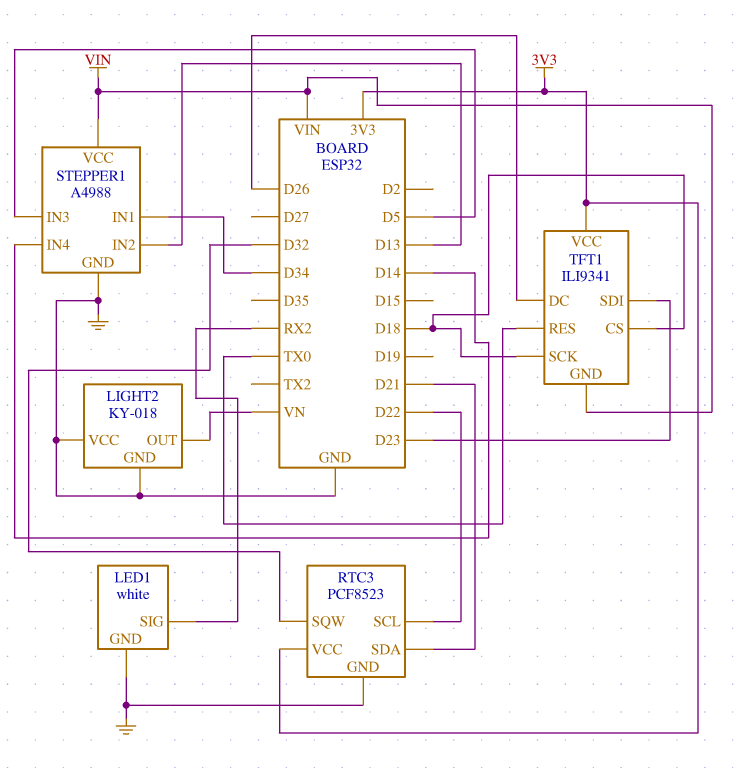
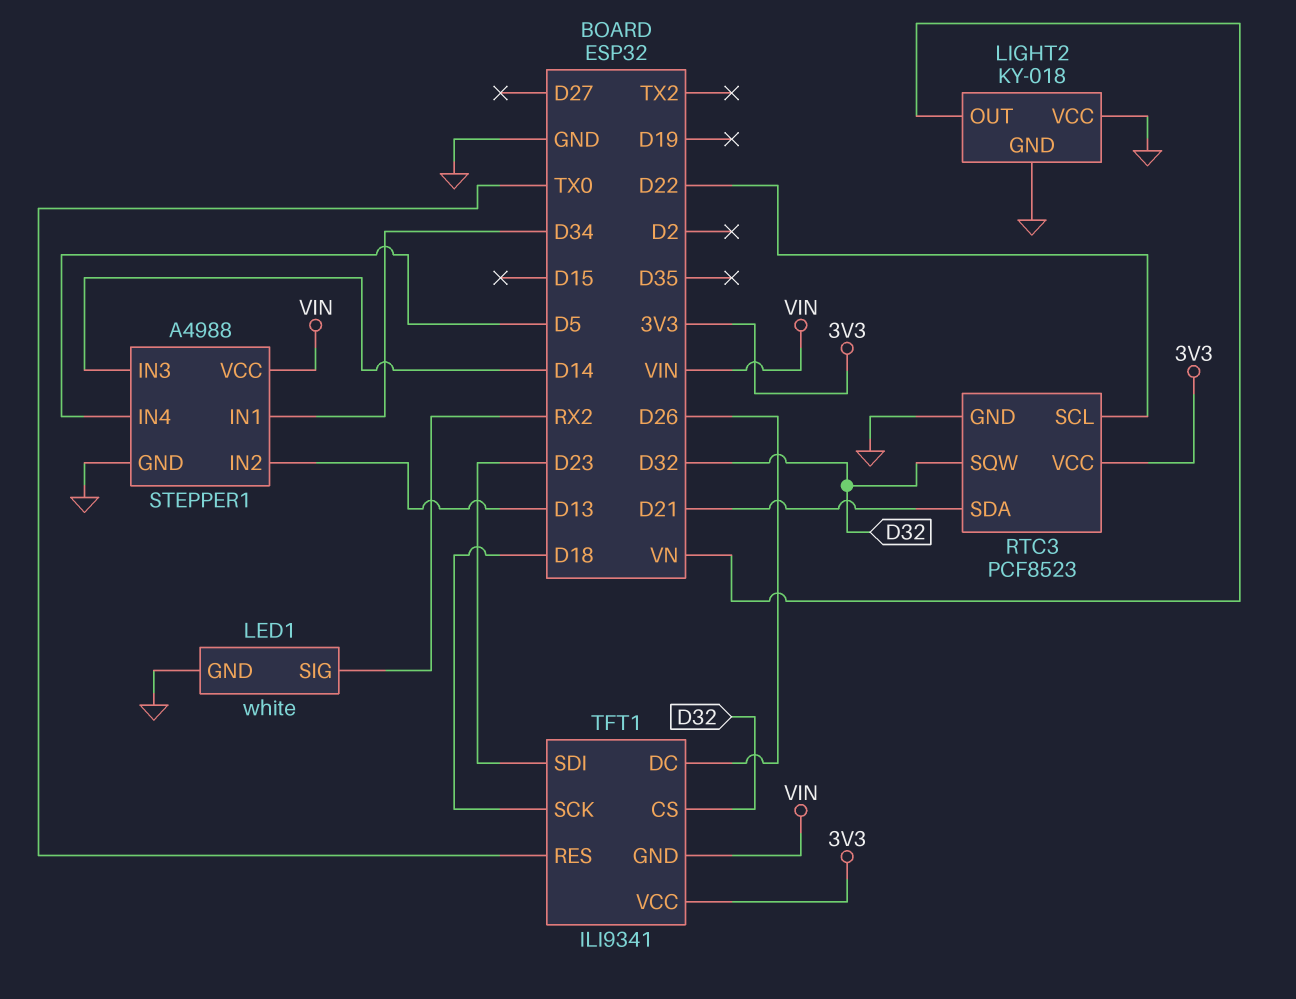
STEPPER1 pin IN3: D5 -> D14
STEPPER1 pin IN4: D14 -> D5
TFT1 pin CS: D18 -> D32

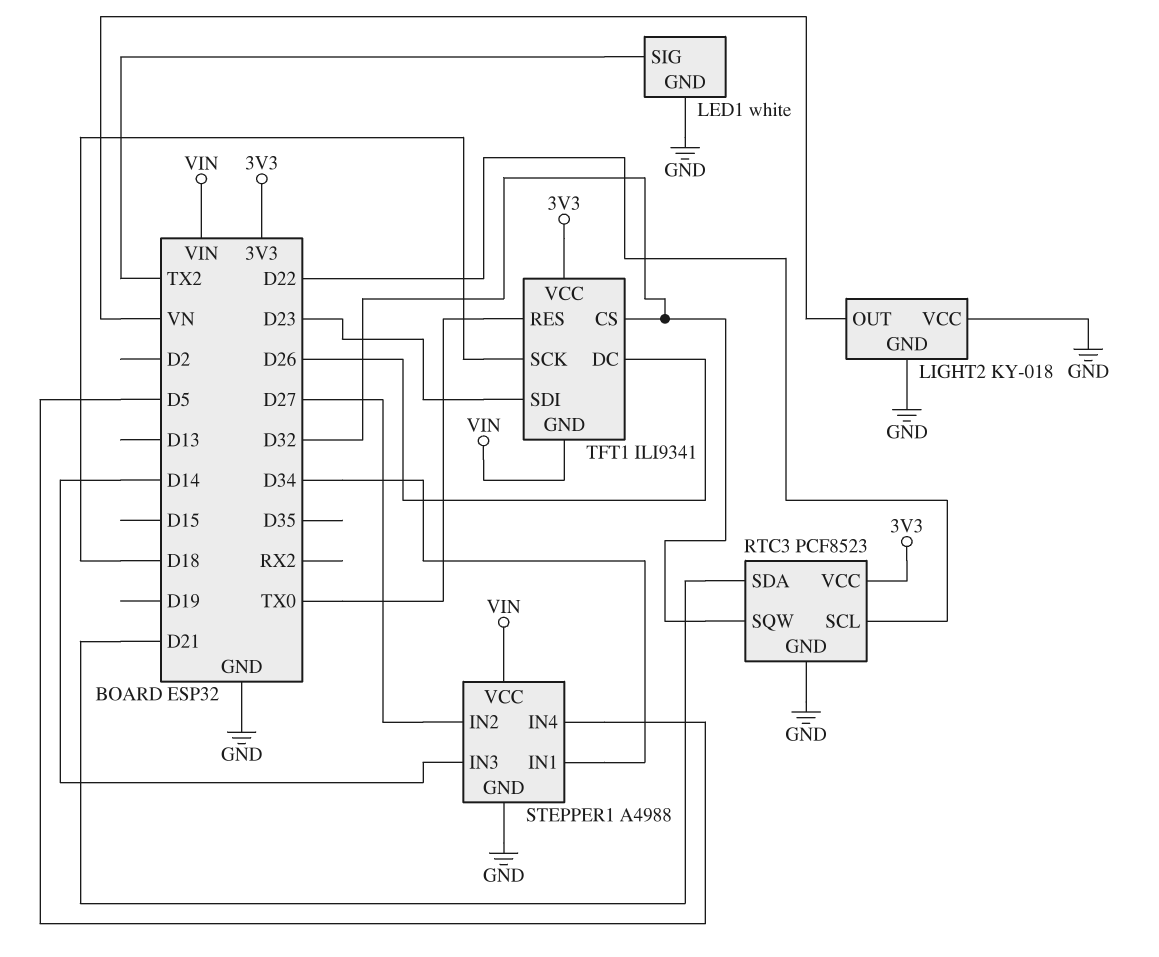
LED1 pin SIG: RX2 -> TX2
STEPPER1 pin IN2: D13 -> D27

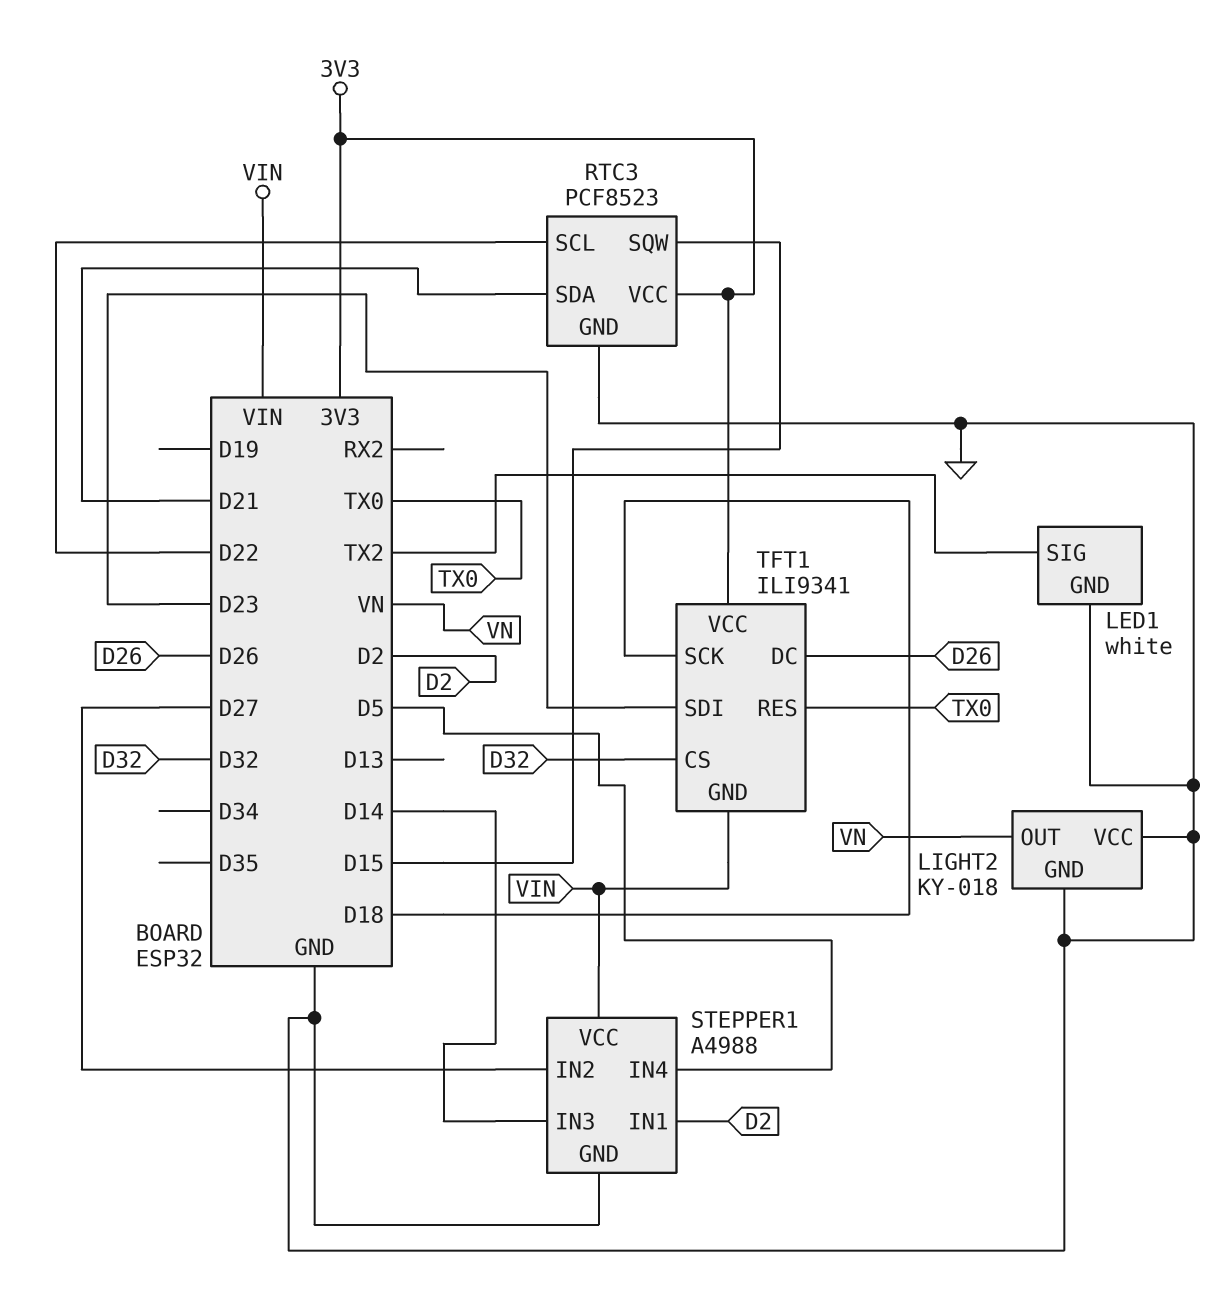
RTC3 pin SQW: D32 -> D15
STEPPER1 pin IN1: D34 -> D2

